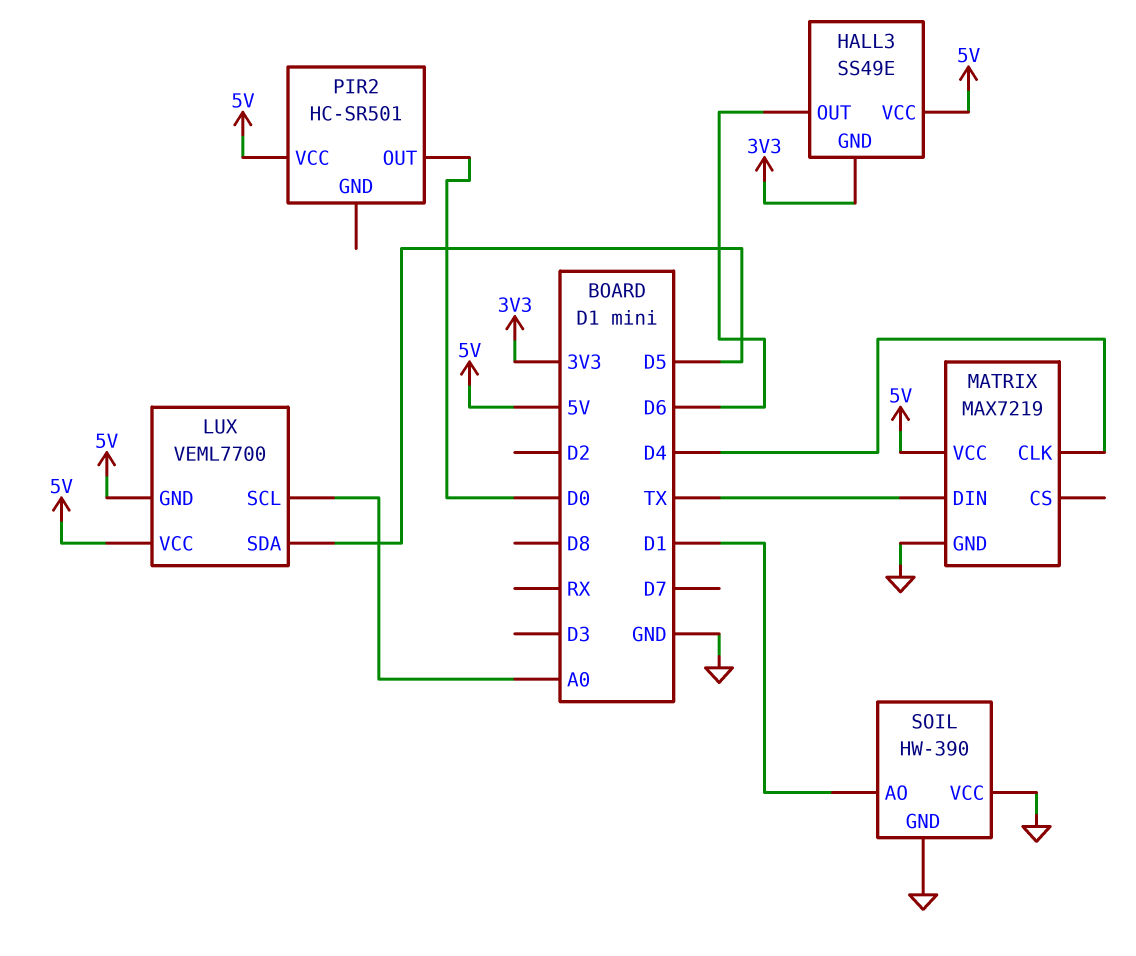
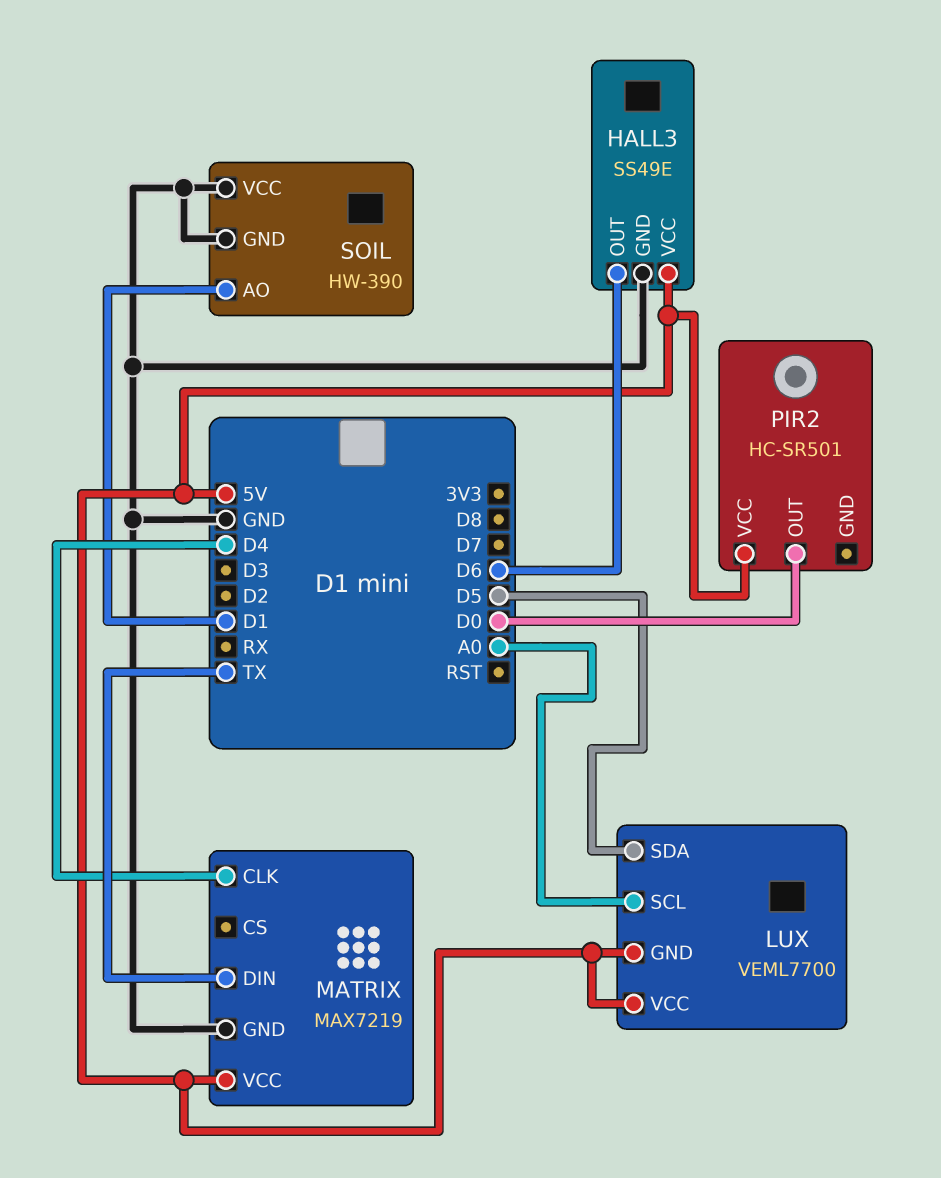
HALL3 pin GND: 3V3 -> GND

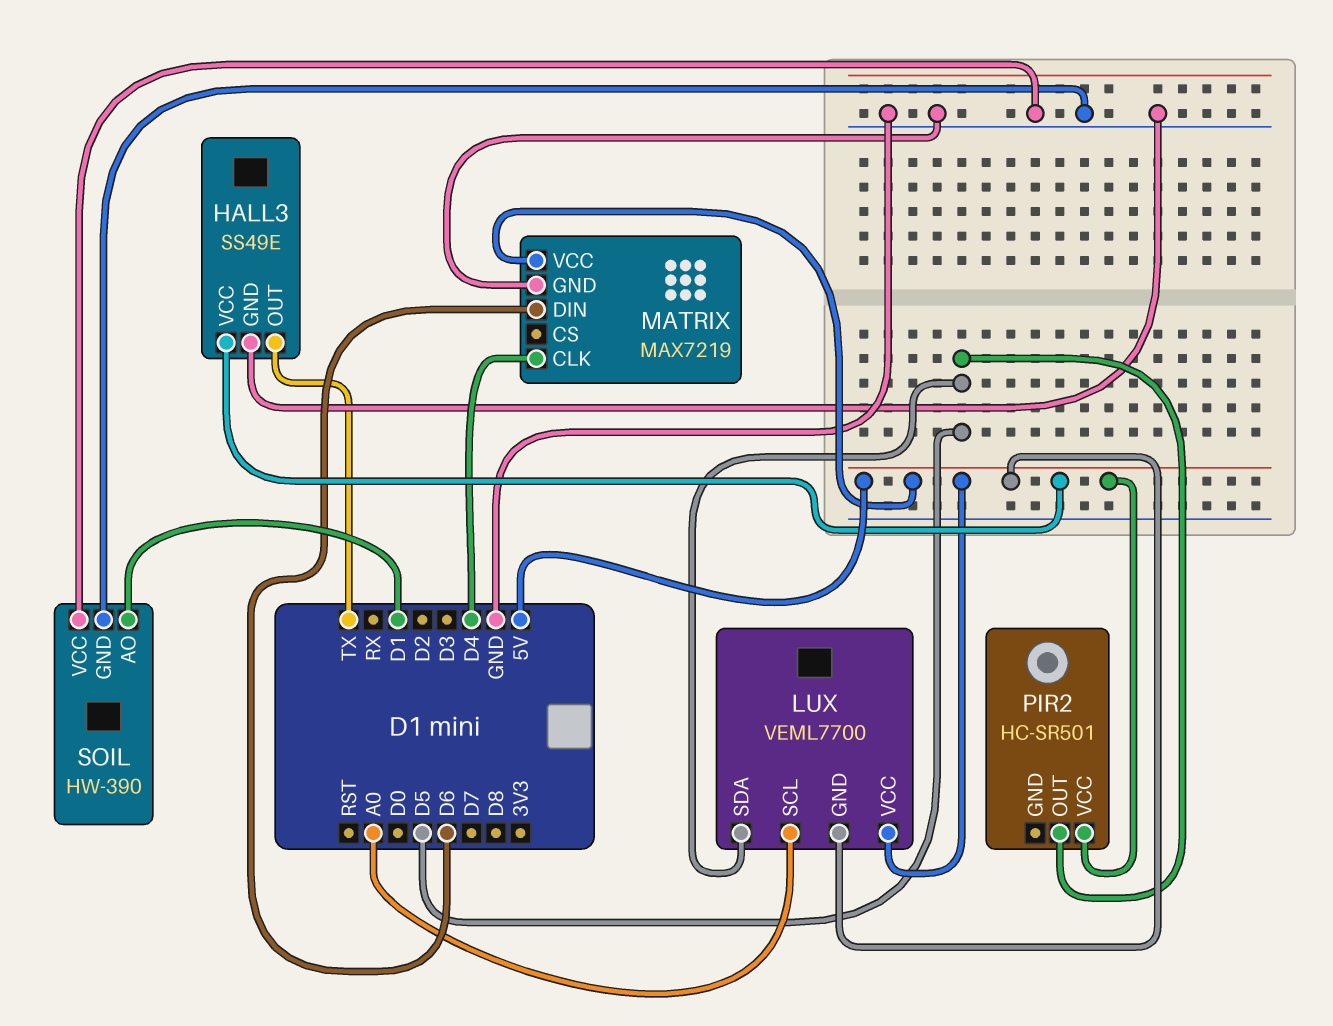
HALL3 pin OUT: D6 -> TX
MATRIX pin DIN: TX -> D6
PIR2 pin OUT: D0 -> D5

